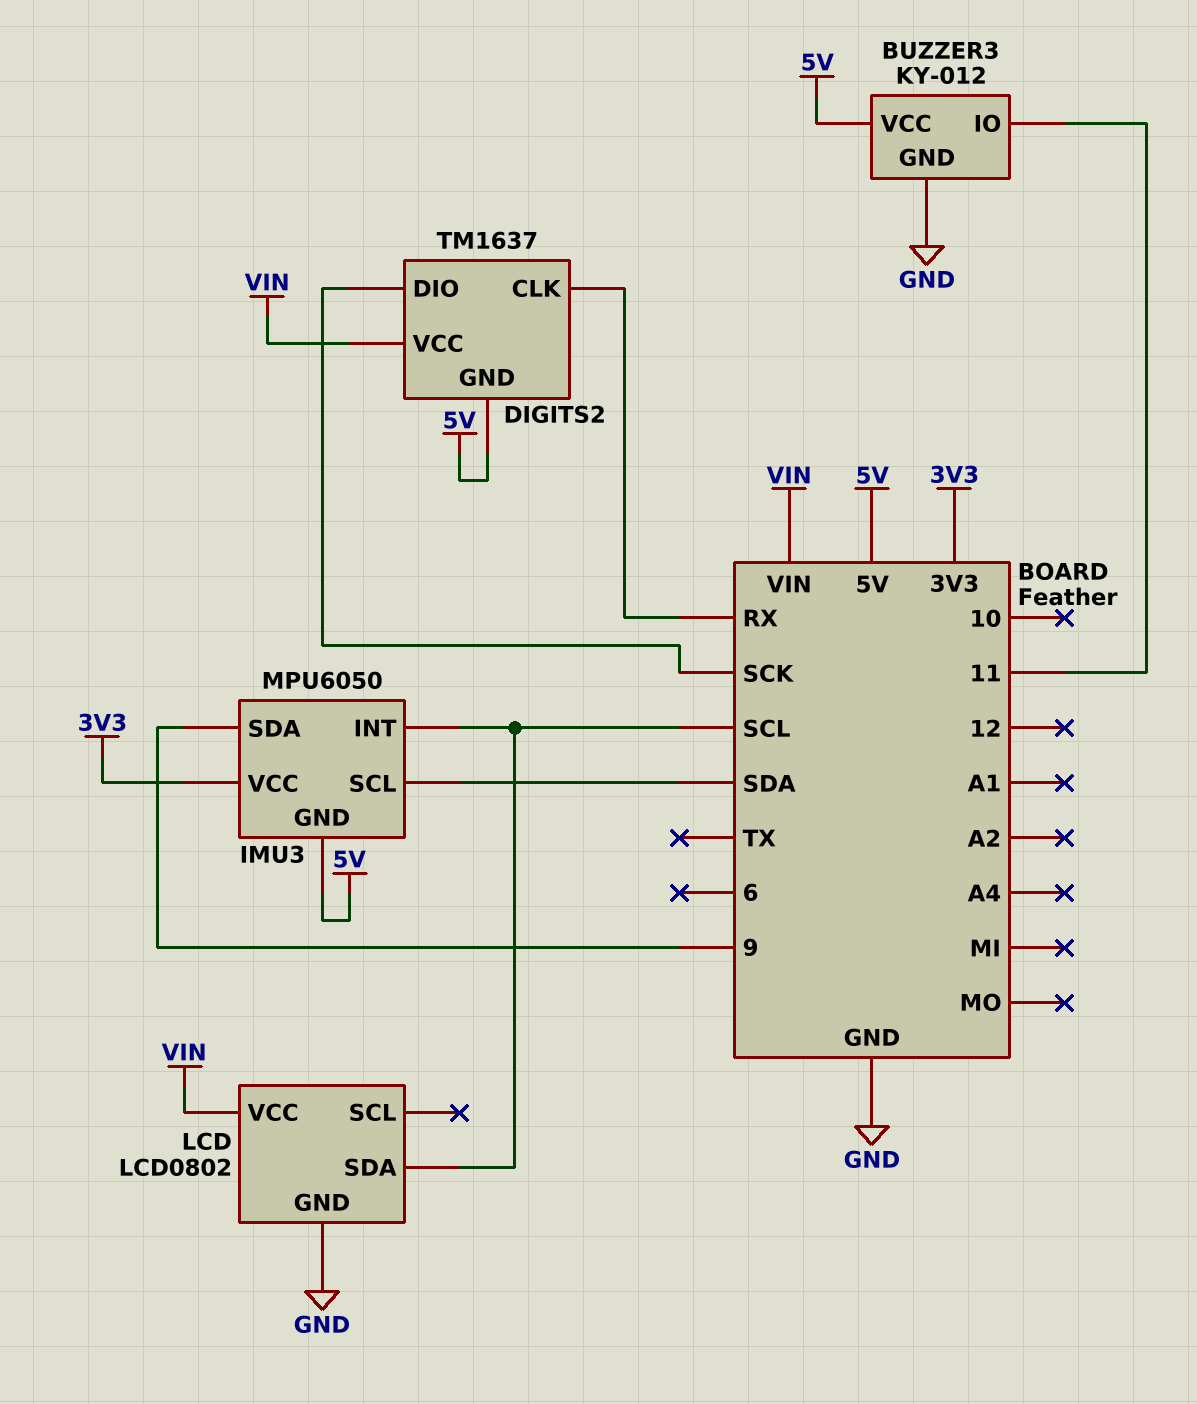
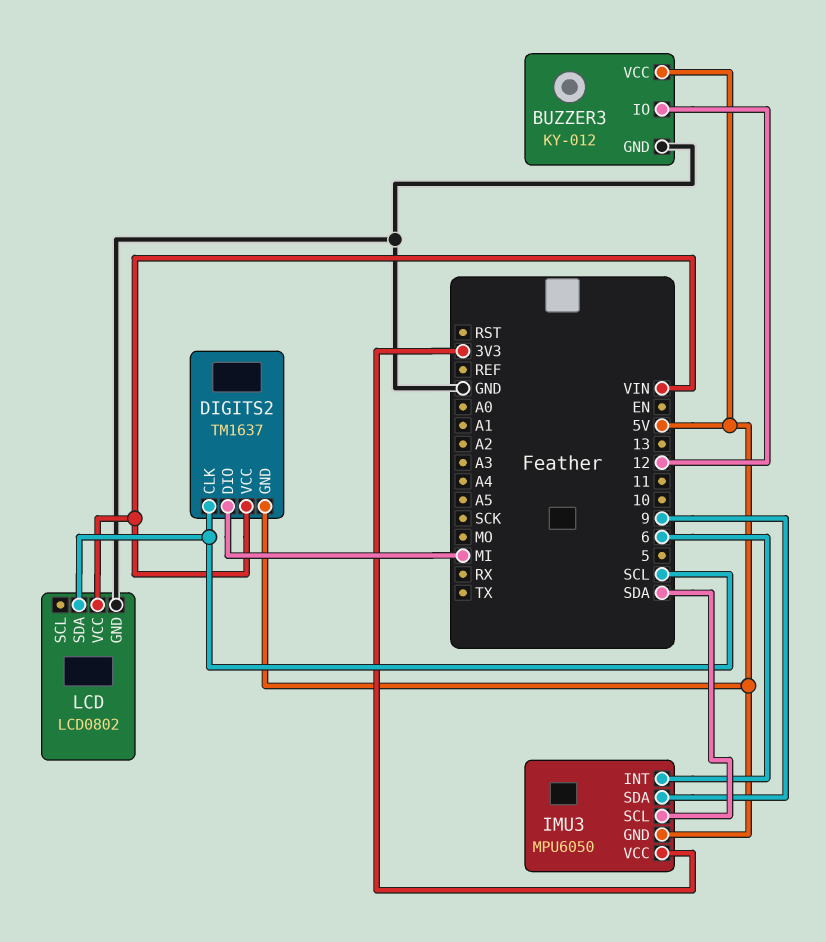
BUZZER3 pin IO: 11 -> 12
DIGITS2 pin CLK: RX -> SCL
DIGITS2 pin DIO: SCK -> MI
IMU3 pin INT: SCL -> 6

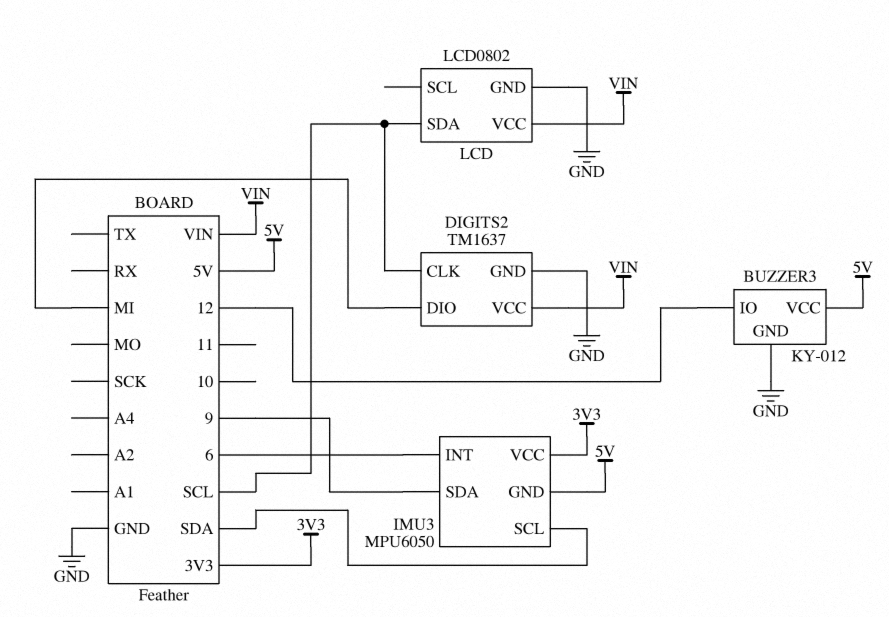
DIGITS2 pin GND: 5V -> GND

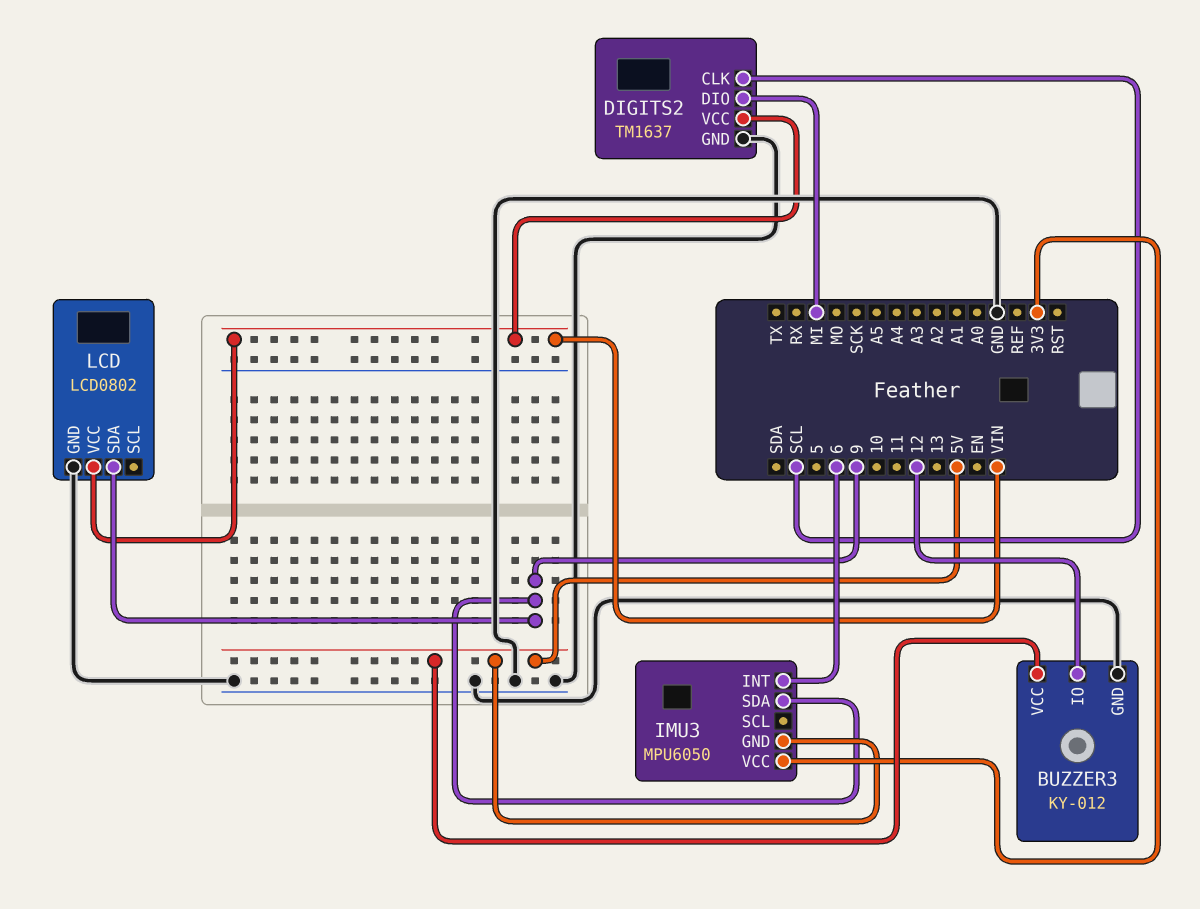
IMU3 pin SCL: SDA -> none
LCD pin SDA: SCL -> 9

